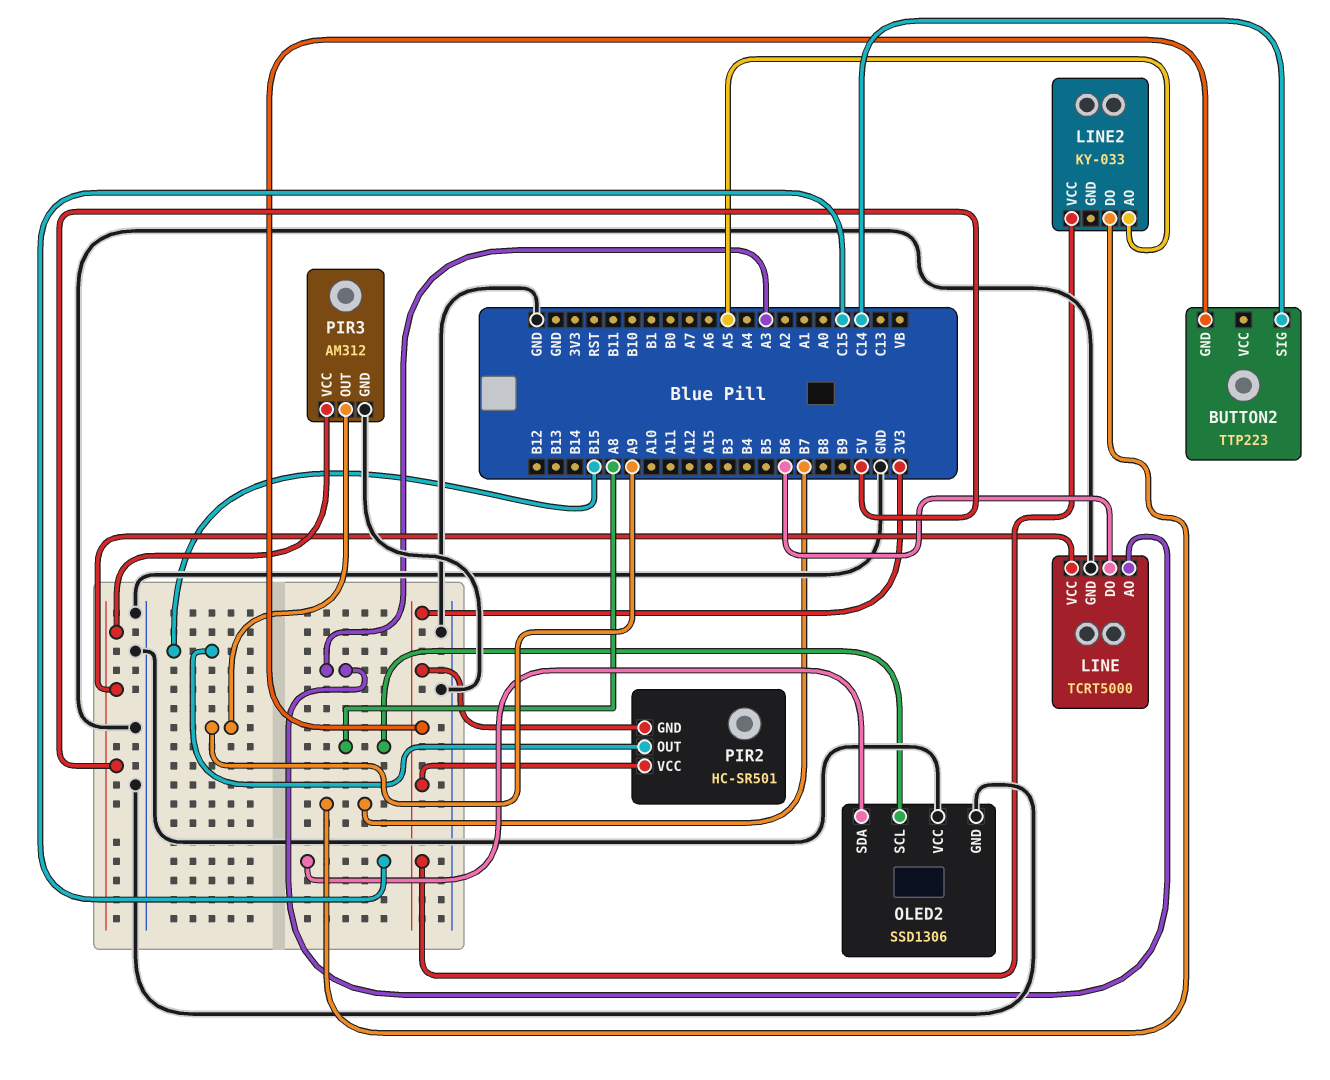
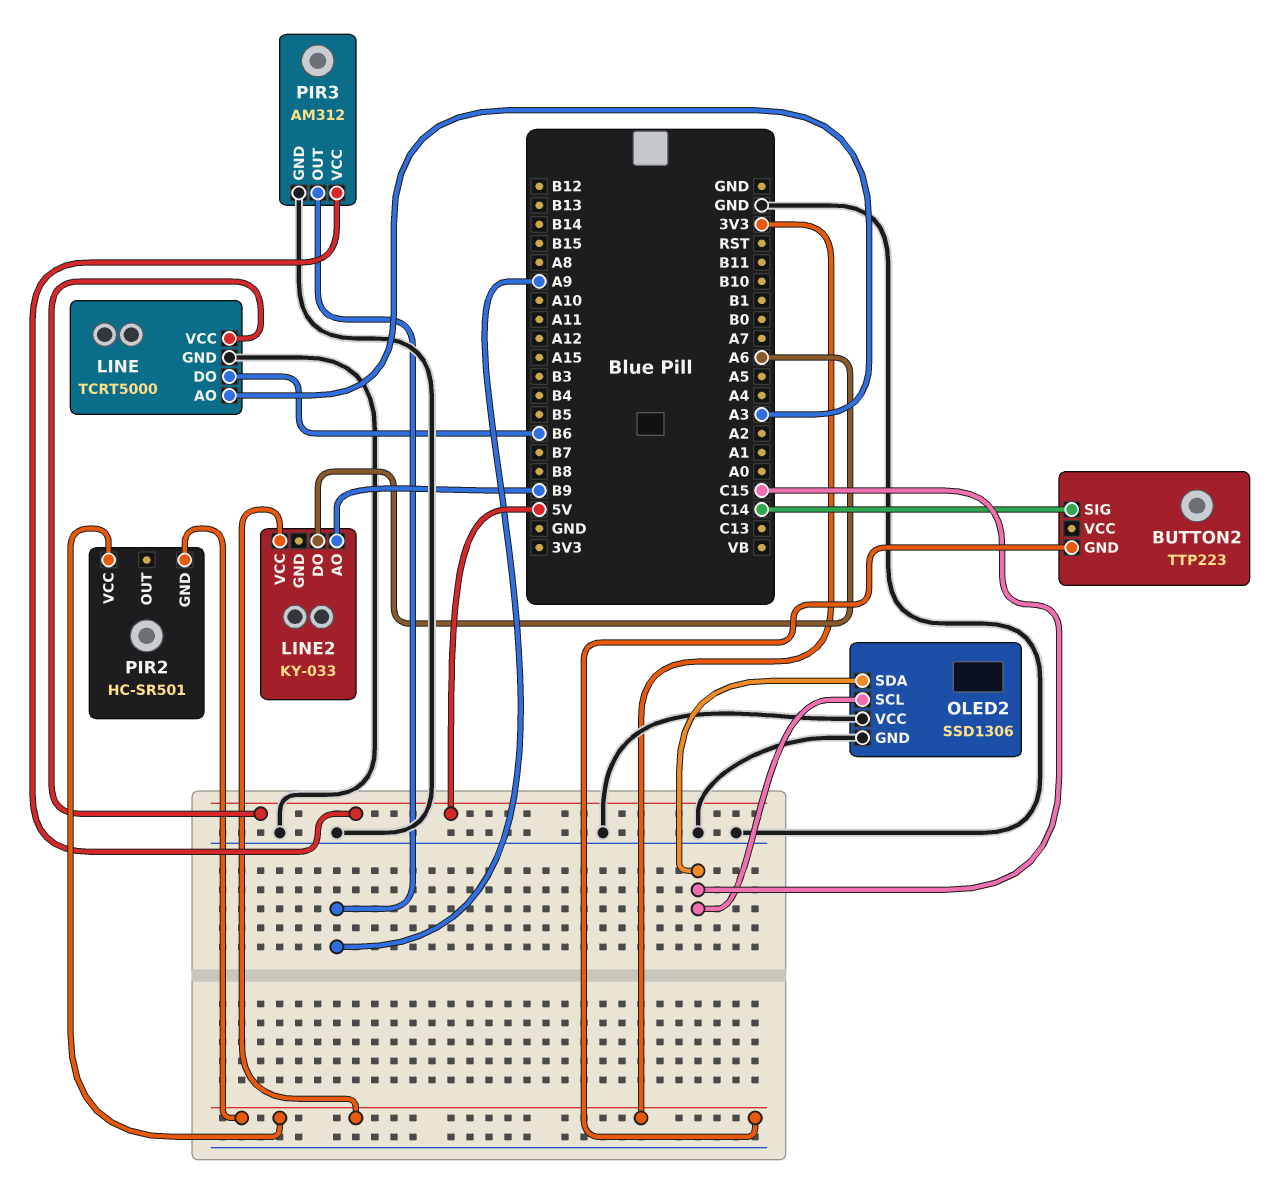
LINE2 pin AO: A5 -> B9
LINE2 pin DO: B7 -> A6
OLED2 pin SCL: A8 -> C15
PIR2 pin OUT: B15 -> none

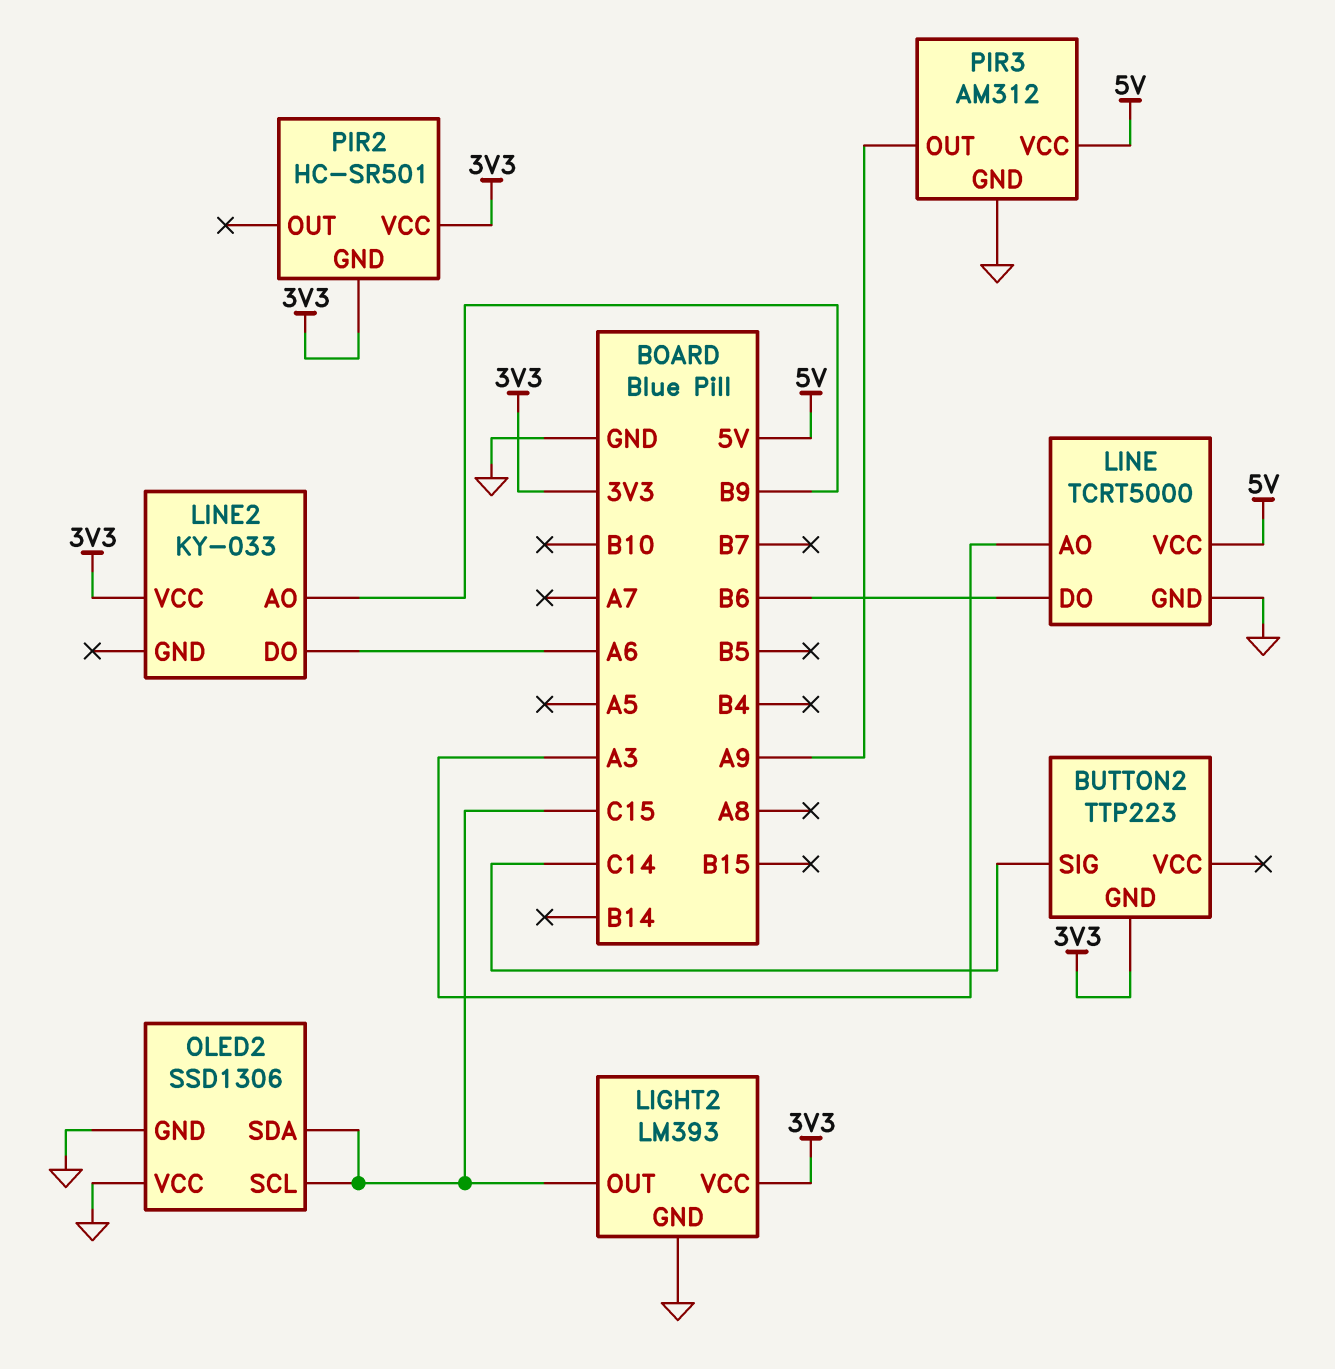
LIGHT2: none -> LM393
LIGHT2 pin GND: none -> GND
LIGHT2 pin OUT: none -> C15
LIGHT2 pin VCC: none -> 3V3

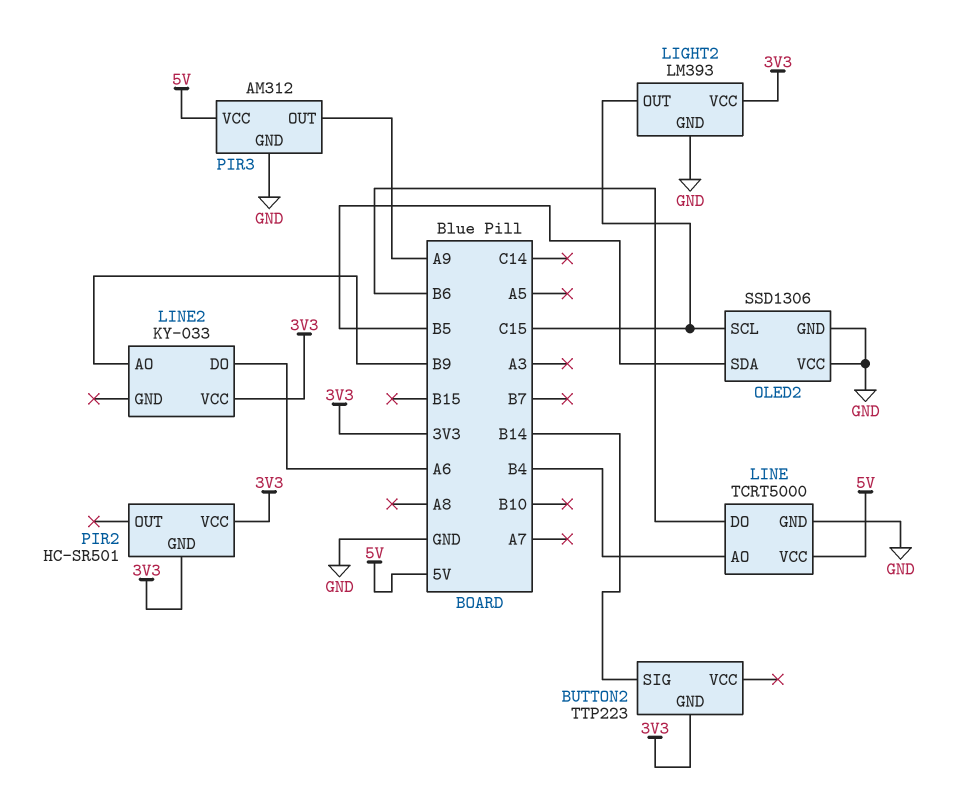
BUTTON2 pin SIG: C14 -> B14
LINE pin AO: A3 -> B4
OLED2 pin SDA: C15 -> B5

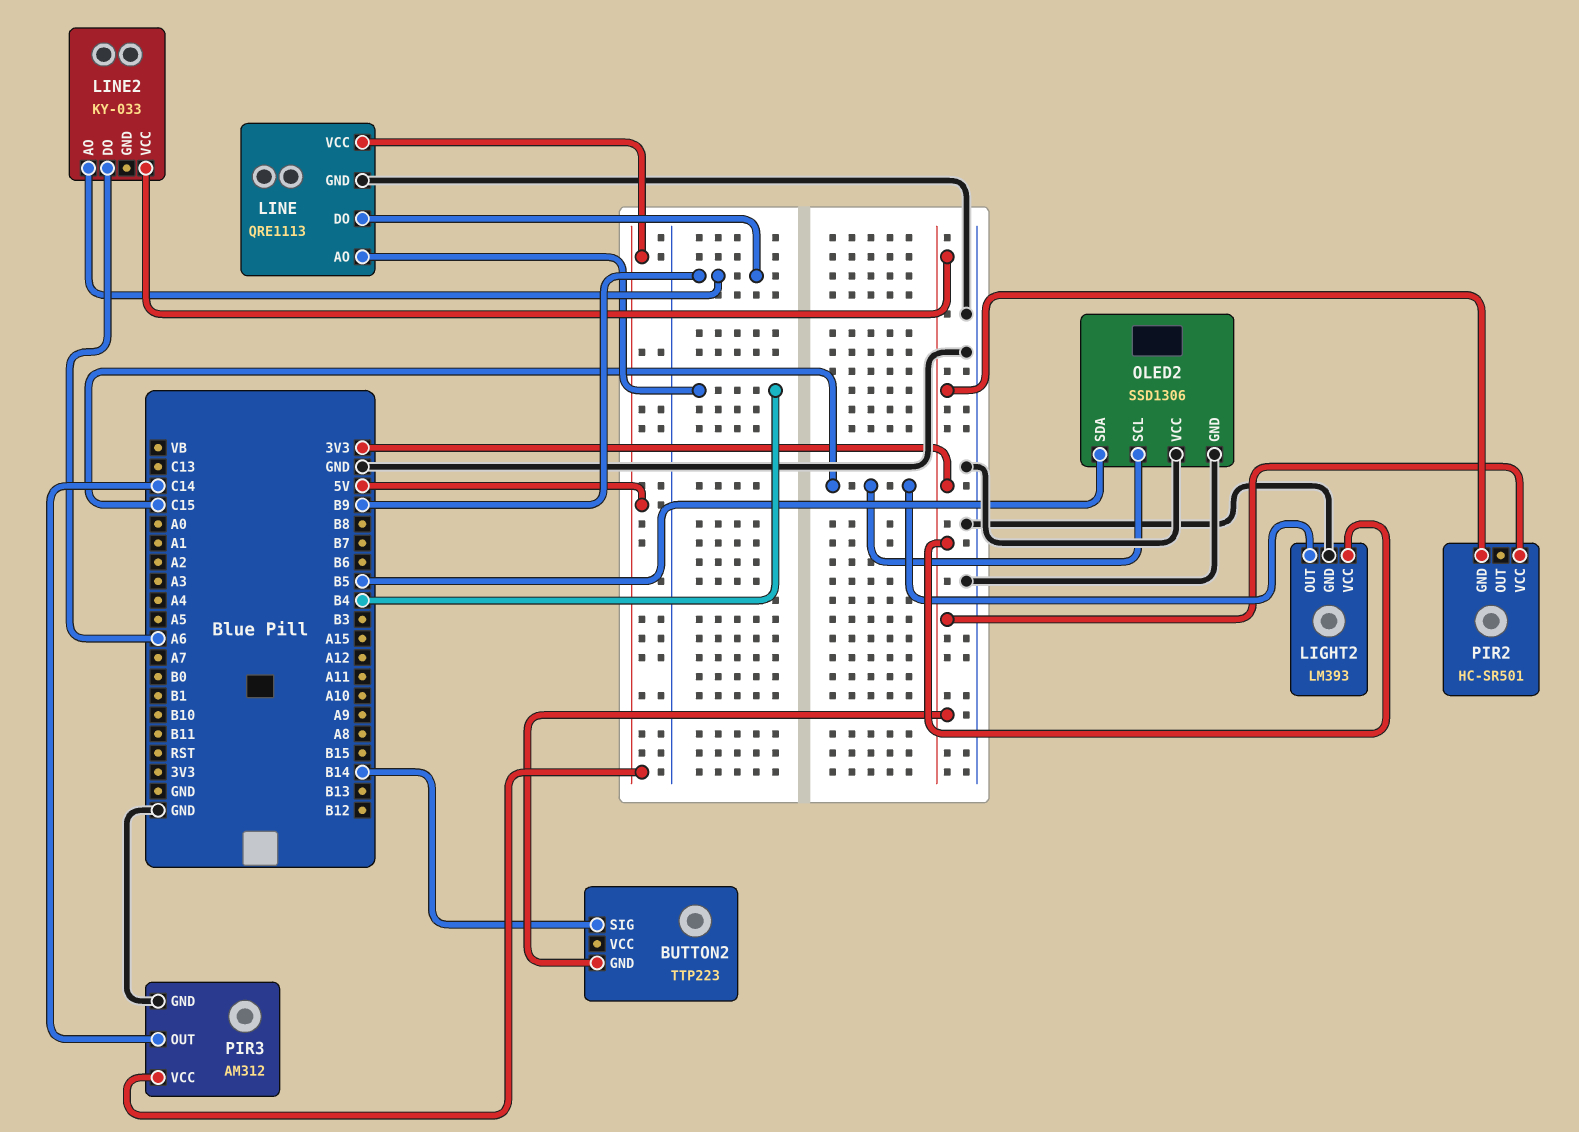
LINE: TCRT5000 -> QRE1113
LINE pin DO: B6 -> B9
PIR3 pin OUT: A9 -> C14

